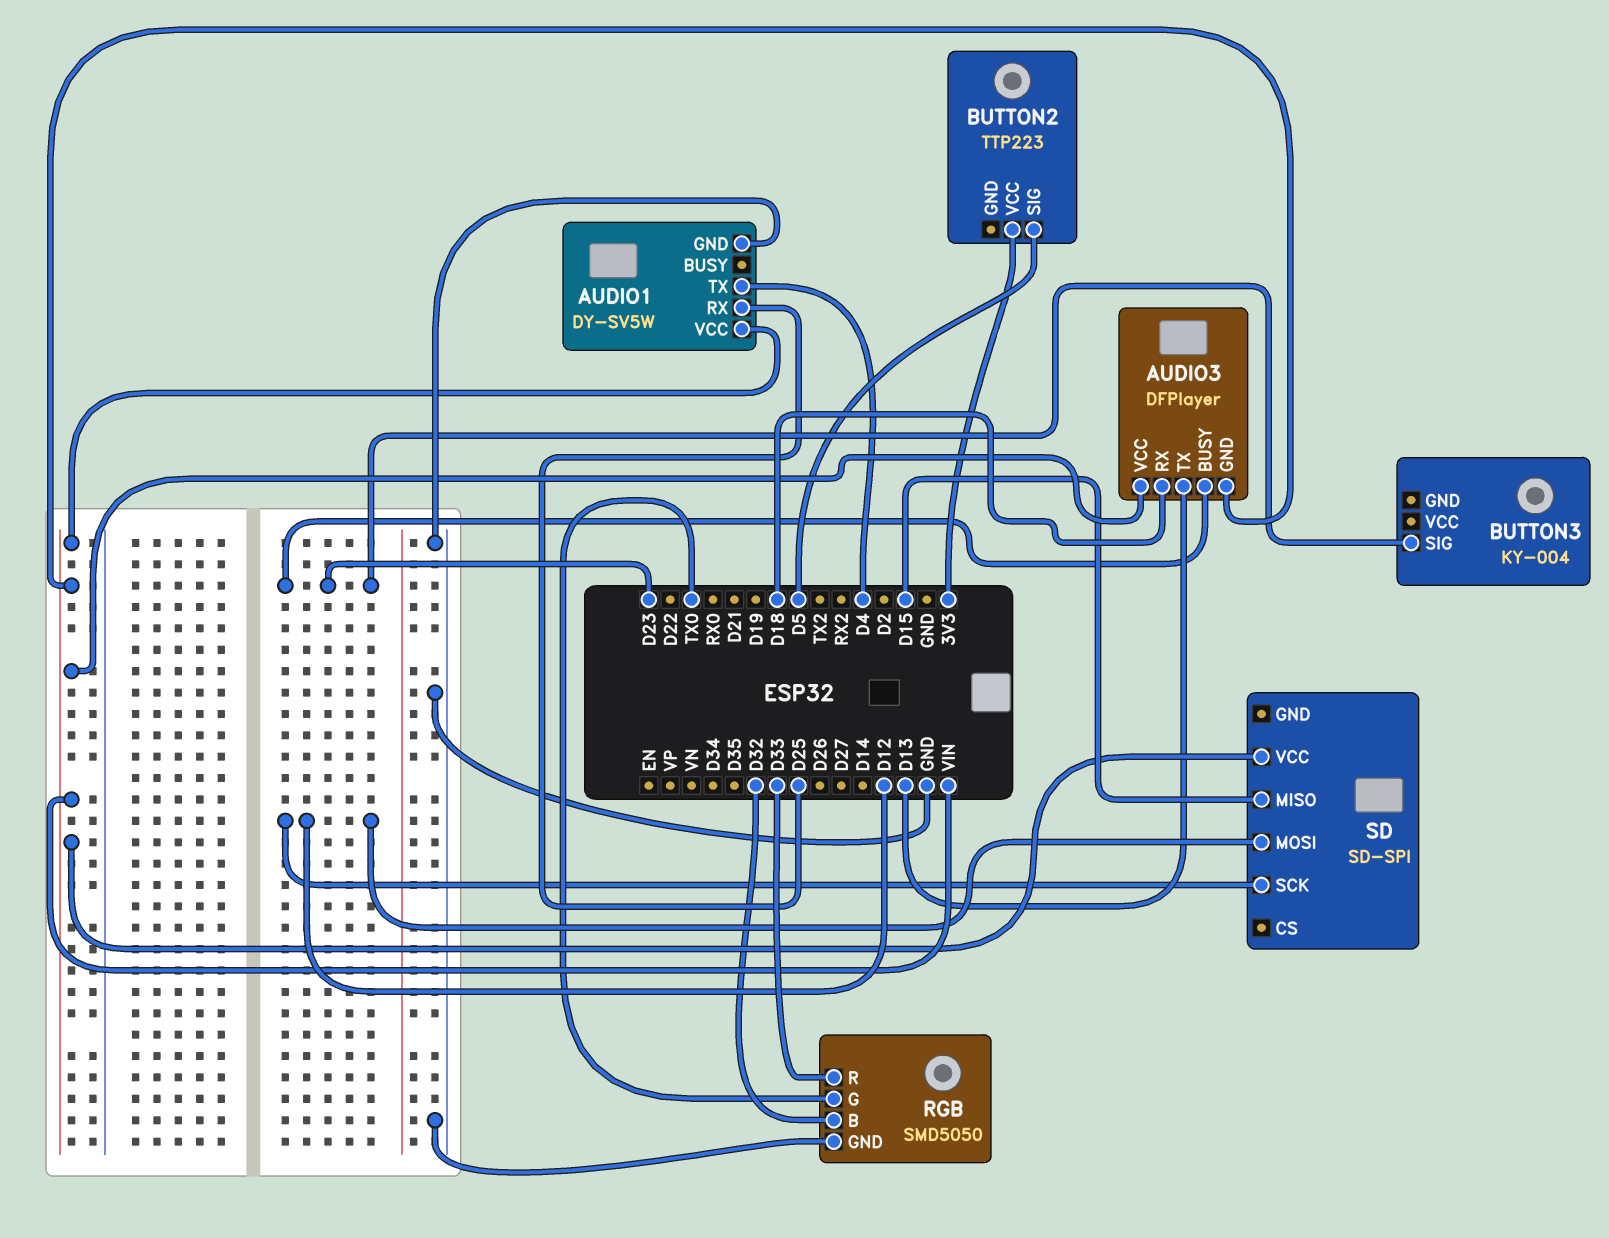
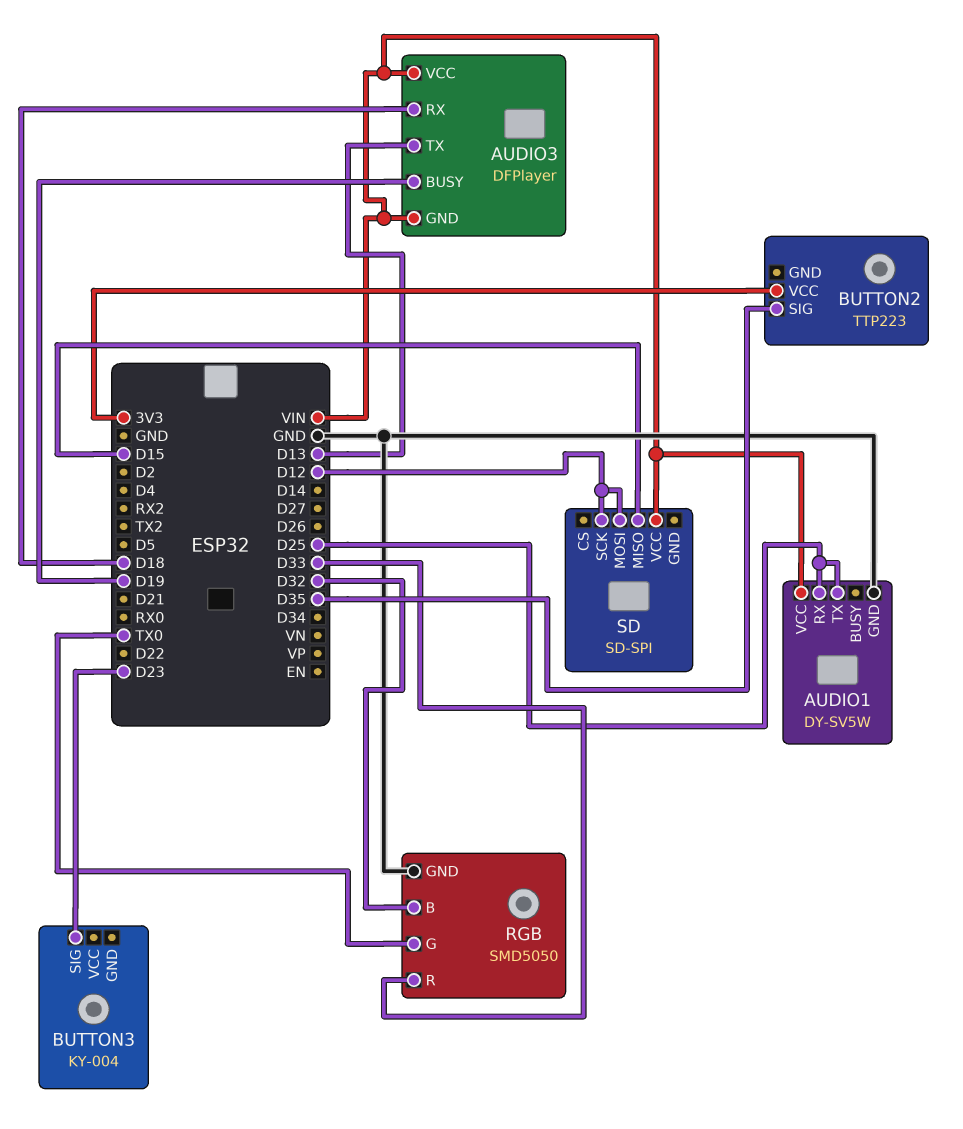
AUDIO1 pin TX: D4 -> D25
AUDIO3 pin BUSY: D23 -> D19
BUTTON2 pin SIG: D5 -> D35

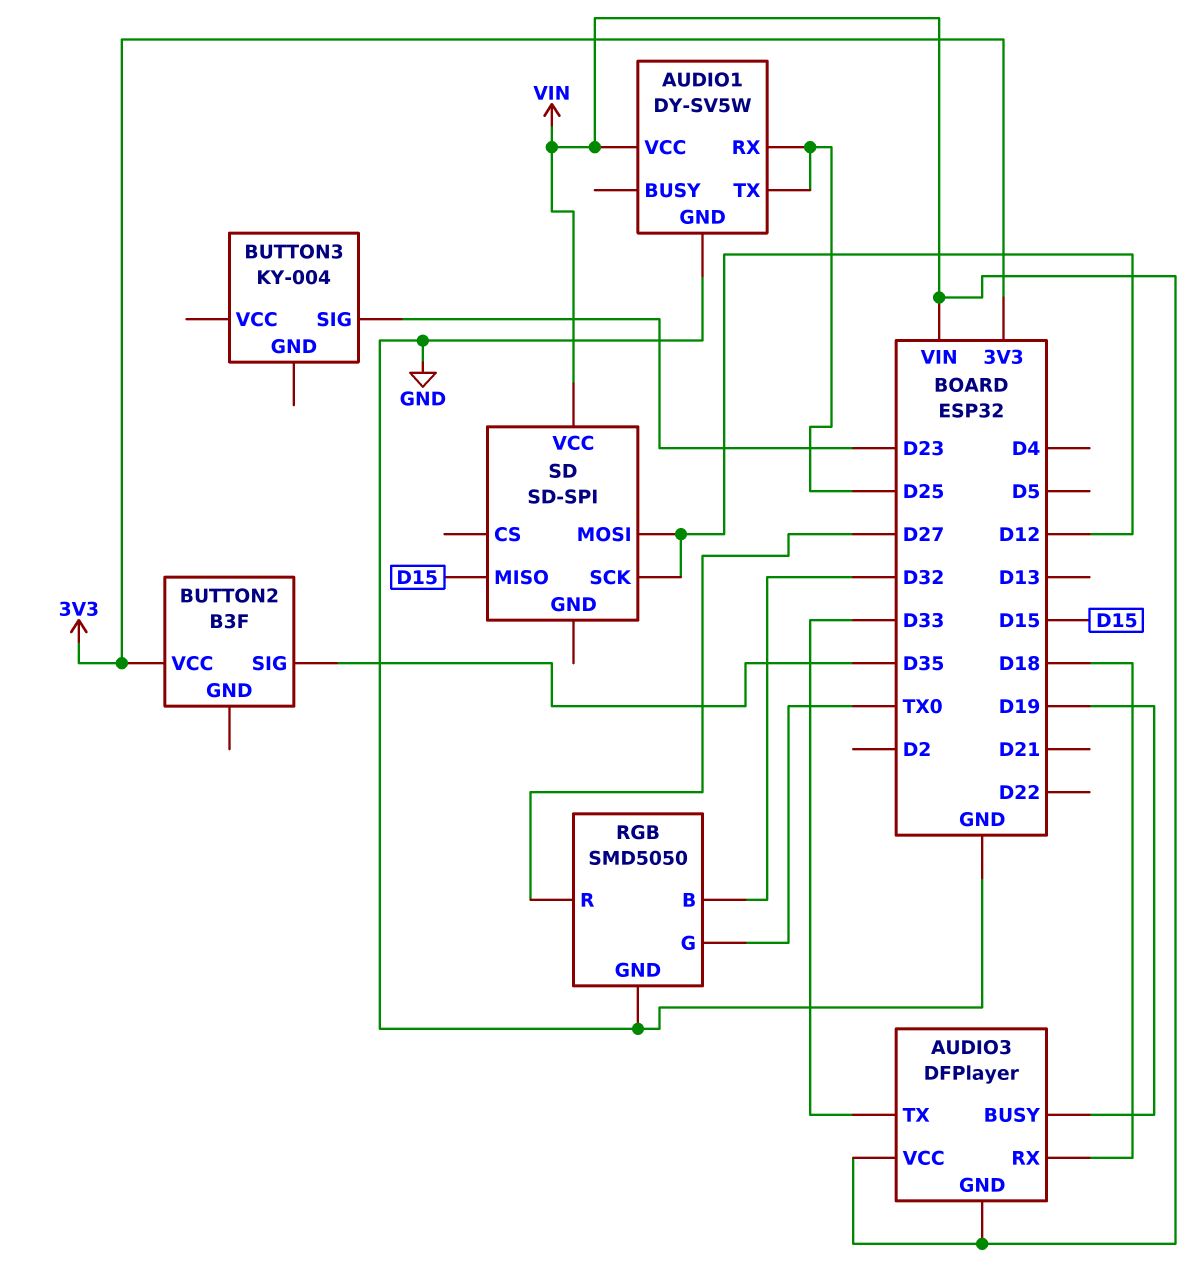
AUDIO3 pin TX: D13 -> D33
BUTTON2: TTP223 -> B3F
RGB pin R: D33 -> D27

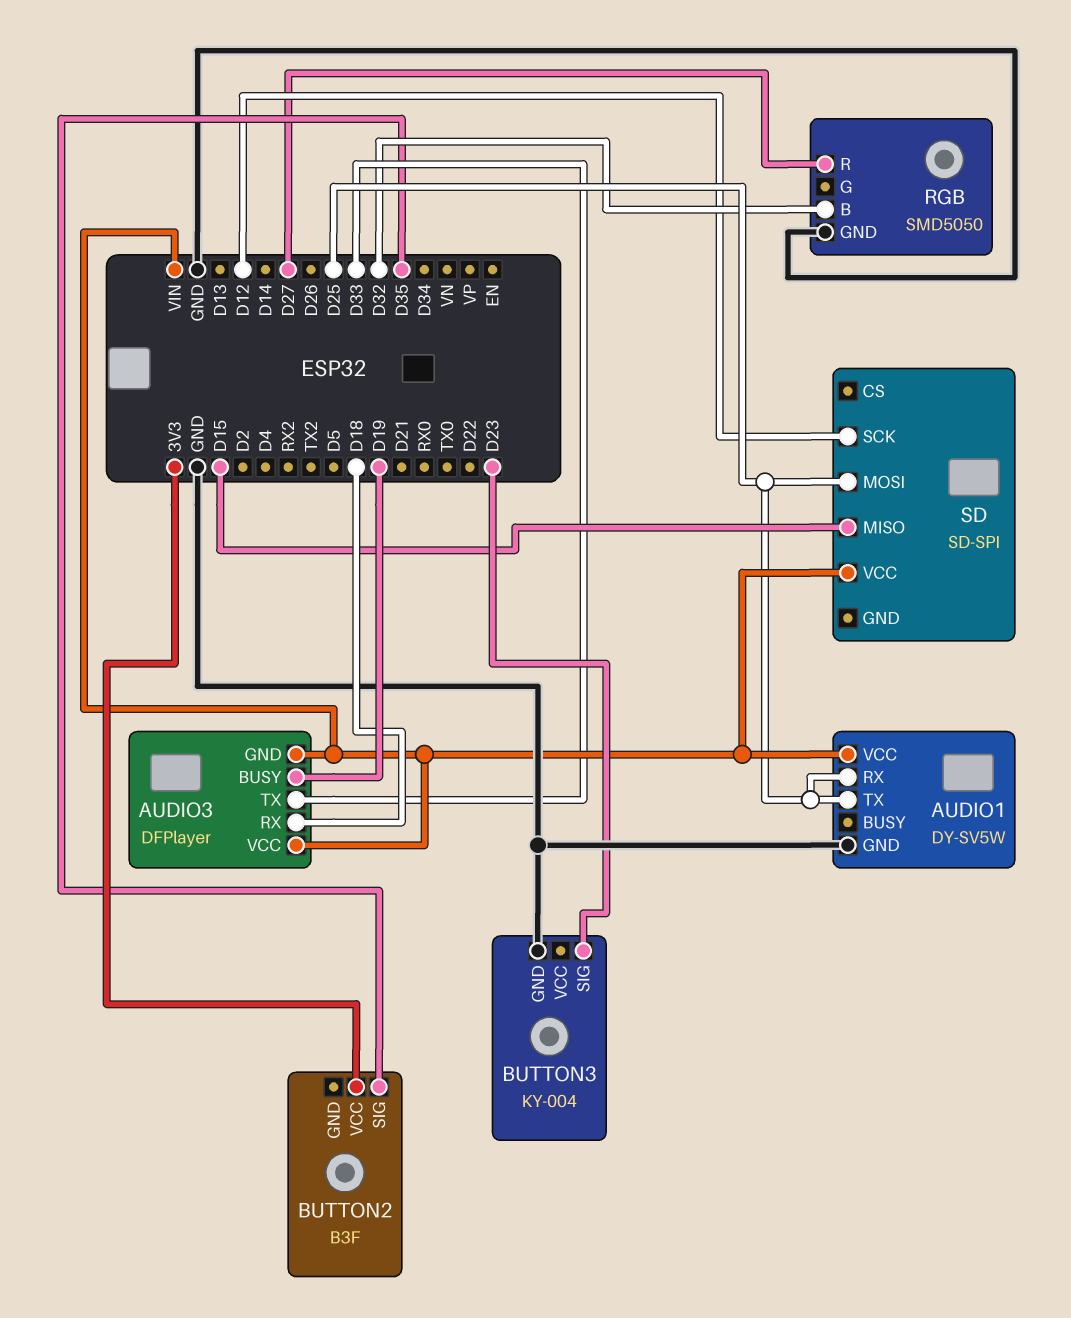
BUTTON3 pin GND: none -> GND
RGB pin G: TX0 -> none
SD pin MOSI: D12 -> D25

